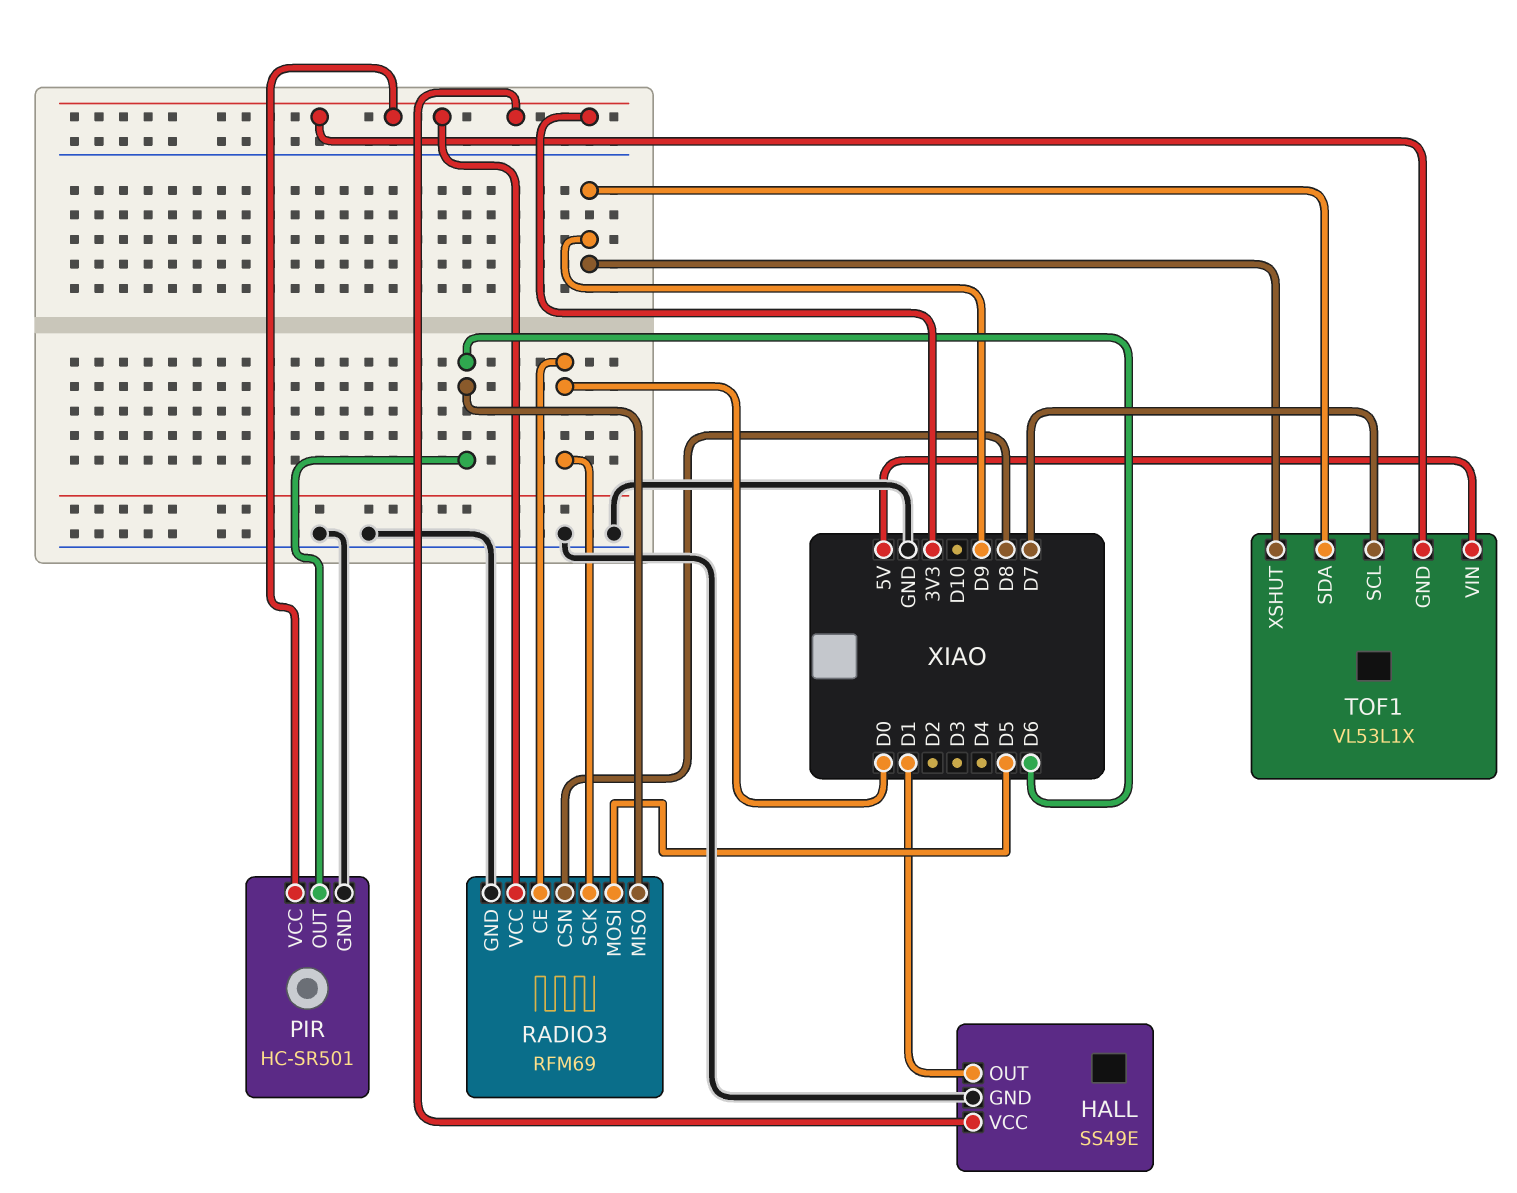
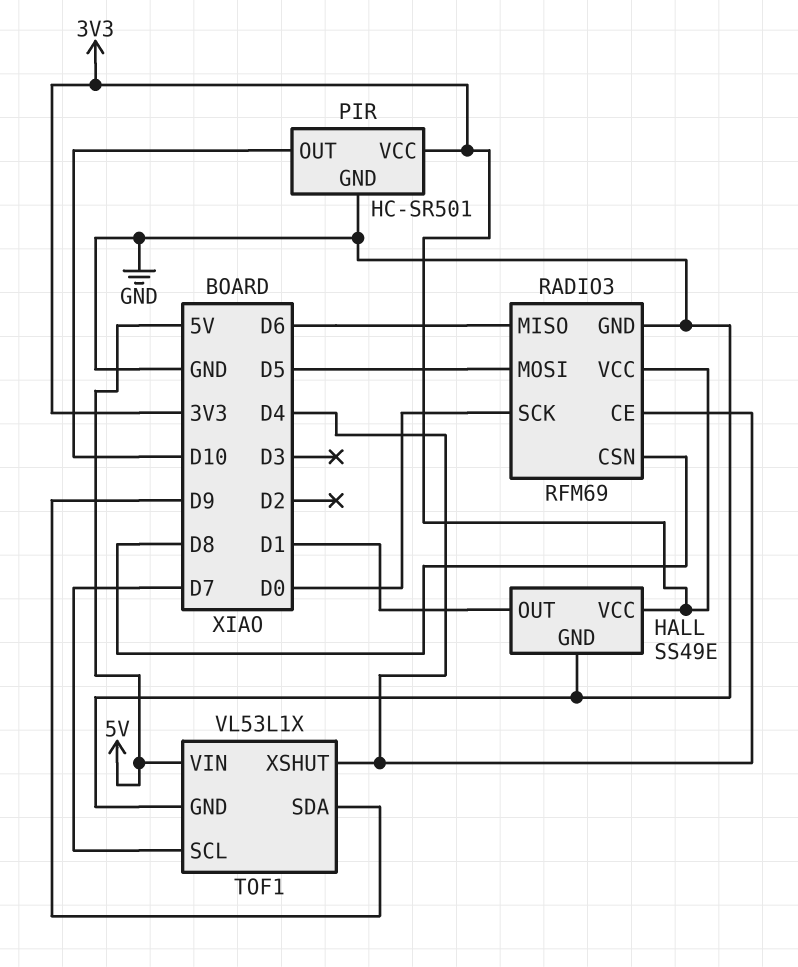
PIR pin OUT: D6 -> D10
RADIO3 pin CE: D0 -> D4
TOF1 pin GND: 3V3 -> GND
TOF1 pin XSHUT: D9 -> D4

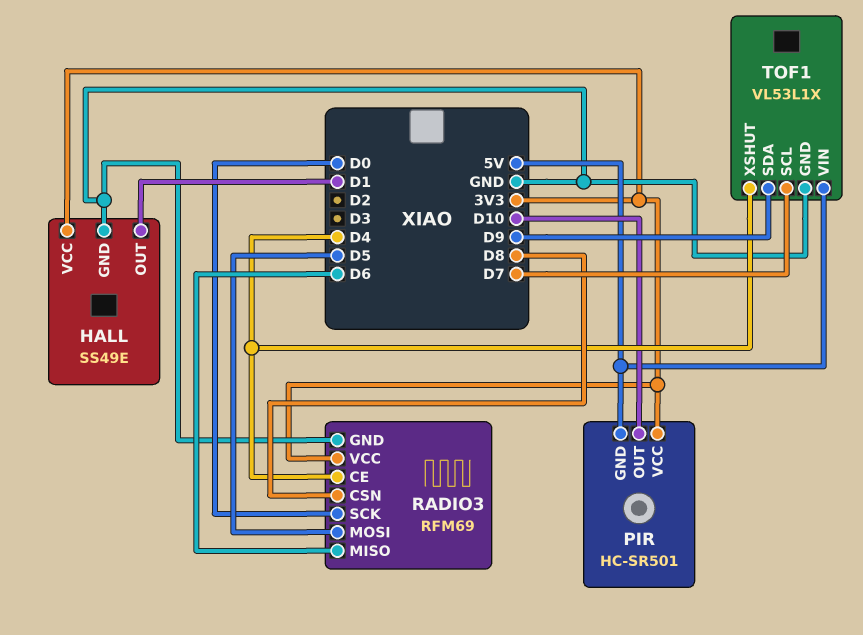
PIR pin GND: GND -> 5V

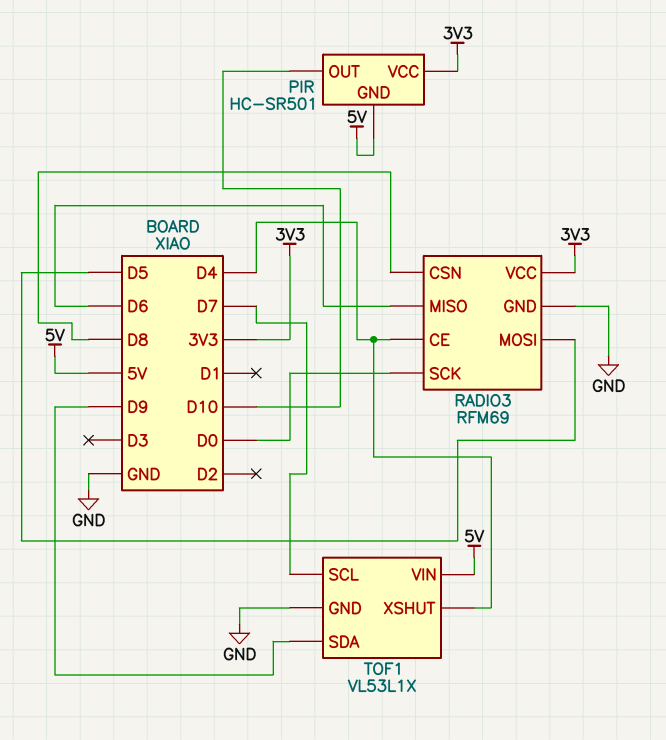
HALL: SS49E -> none
HALL pin GND: GND -> none
HALL pin OUT: D1 -> none
HALL pin VCC: 3V3 -> none

